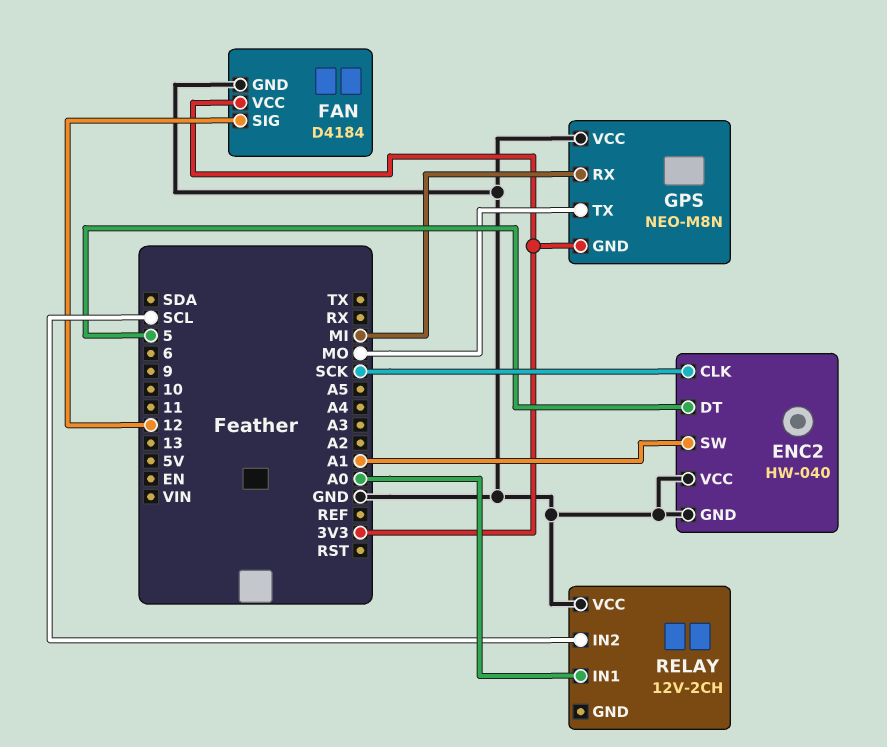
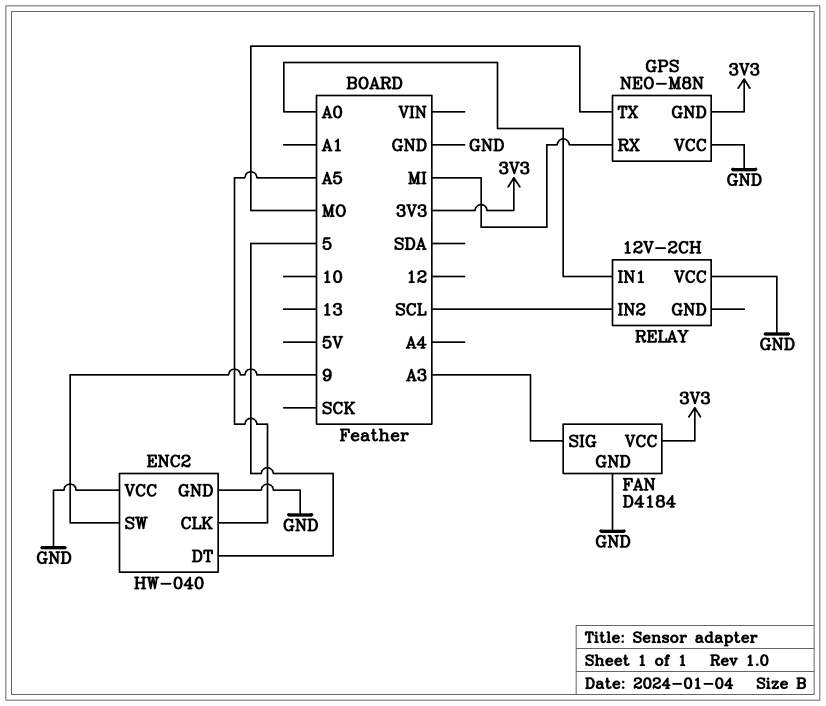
ENC2 pin CLK: SCK -> A5
ENC2 pin SW: A1 -> 9
FAN pin SIG: 12 -> A3

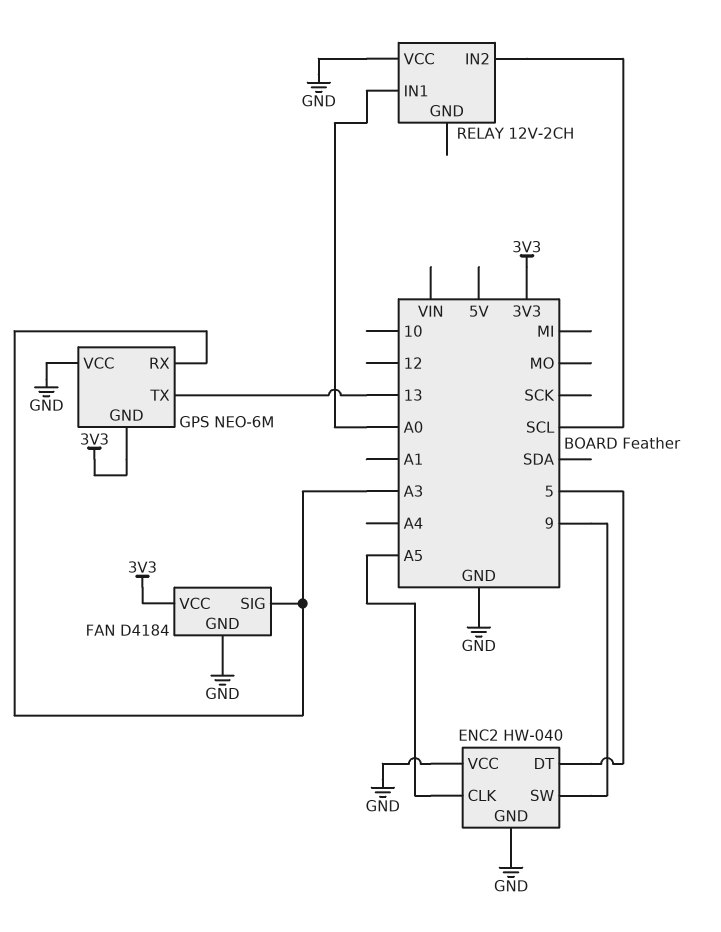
GPS: NEO-M8N -> NEO-6M
GPS pin RX: MI -> A3
GPS pin TX: MO -> 13

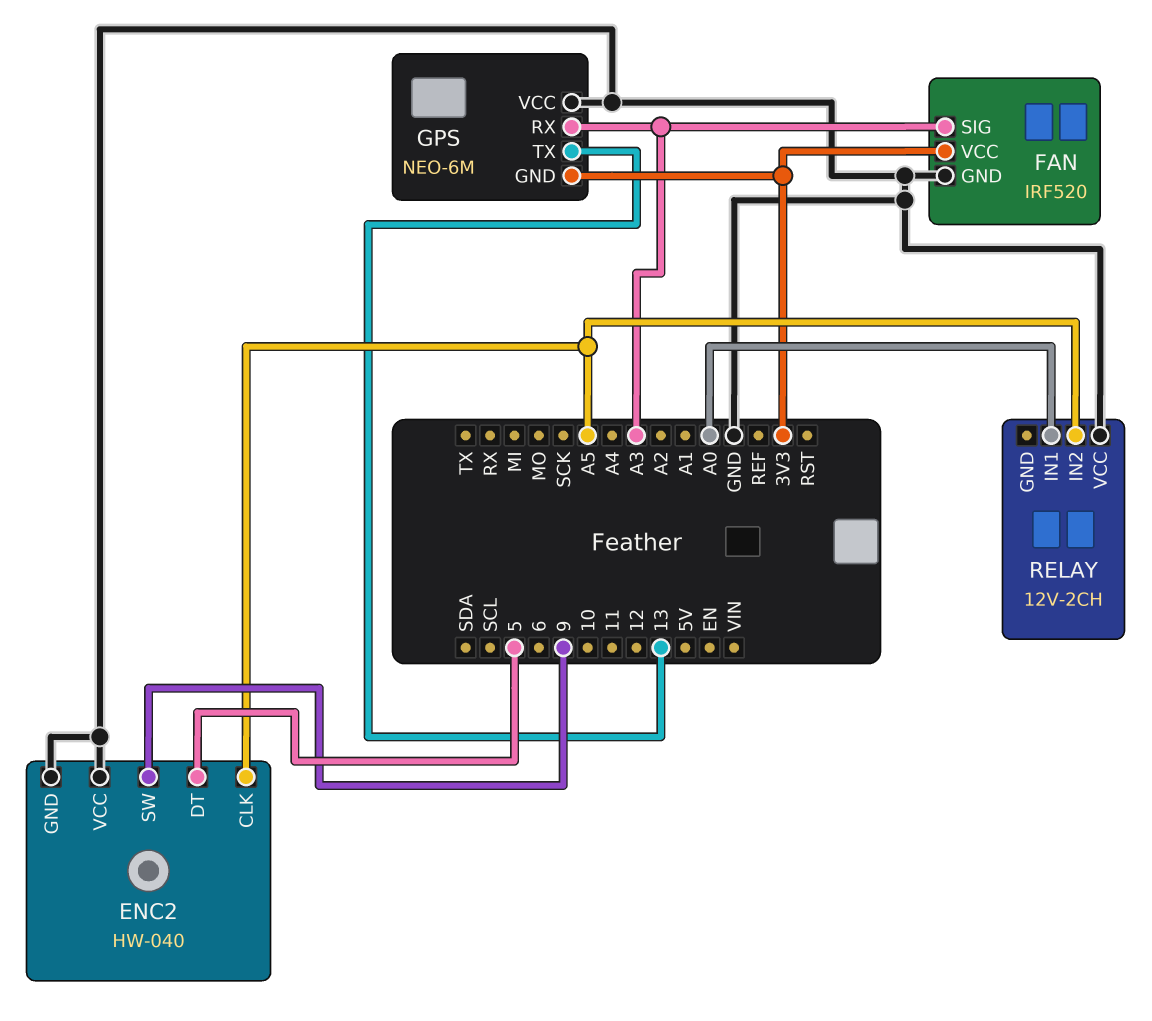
FAN: D4184 -> IRF520
RELAY pin IN2: SCL -> A5

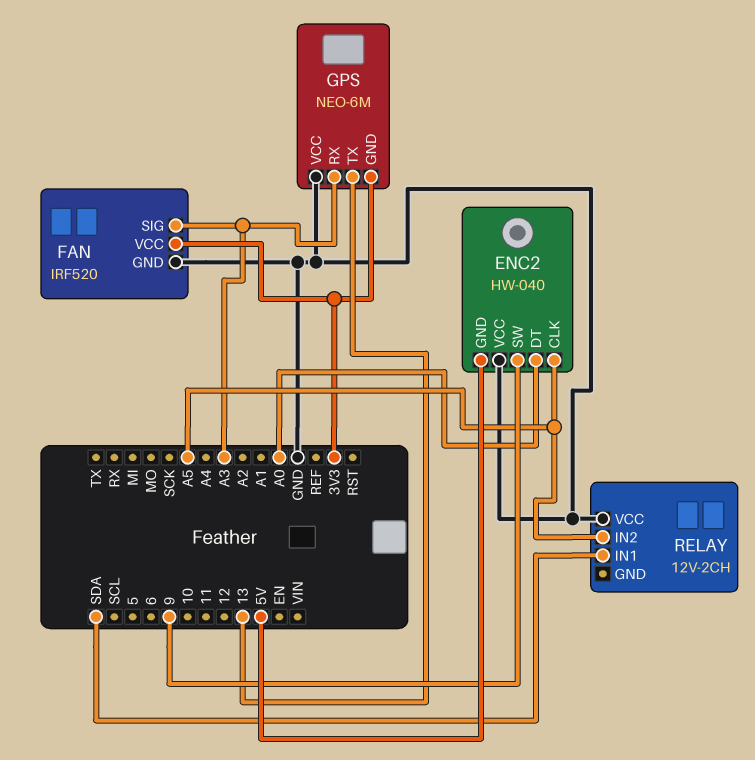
ENC2 pin DT: 5 -> A0
ENC2 pin GND: GND -> 5V
RELAY pin IN1: A0 -> SDA

